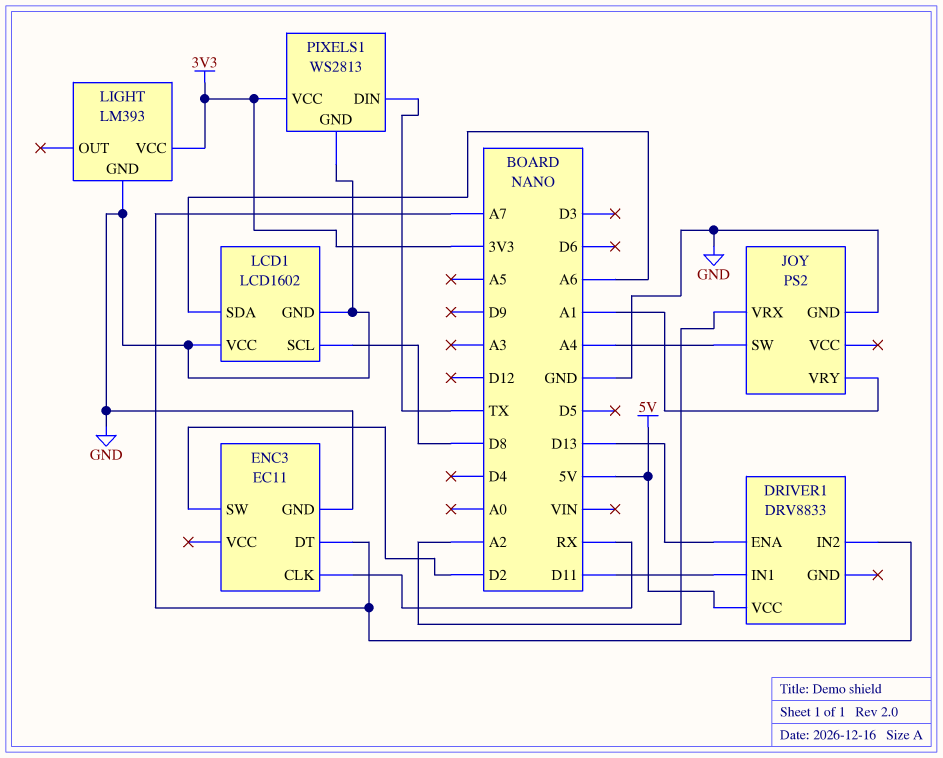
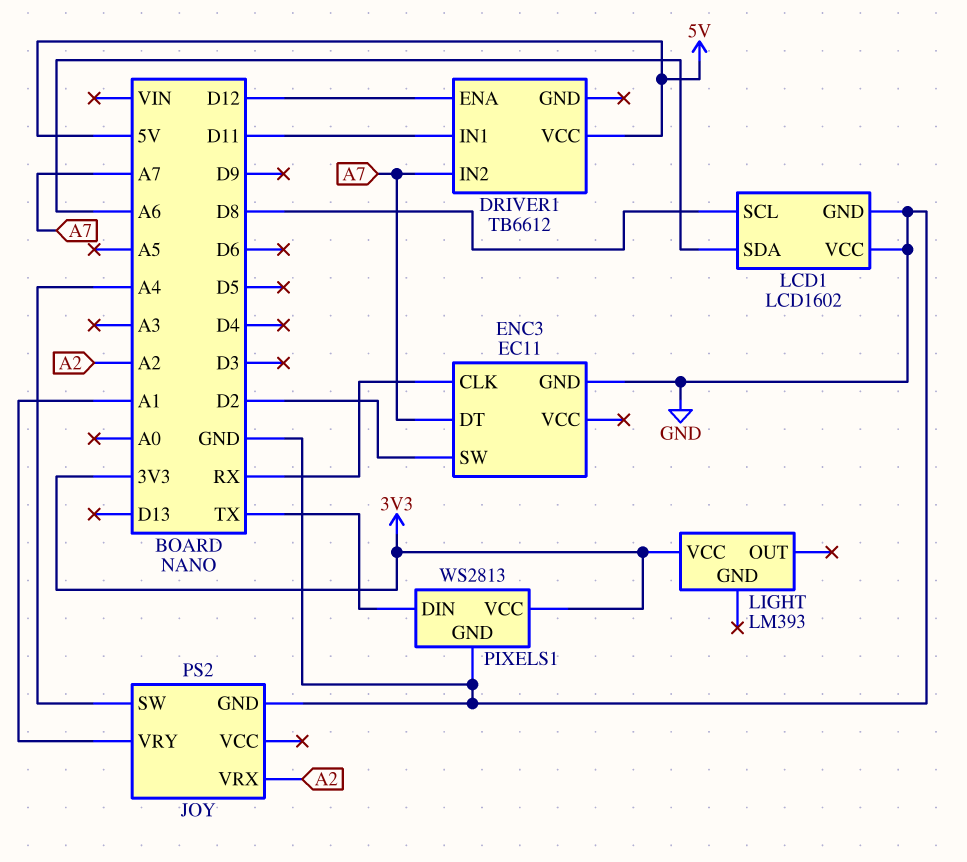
DRIVER1: DRV8833 -> TB6612
DRIVER1 pin ENA: D13 -> D12
LIGHT pin GND: GND -> none

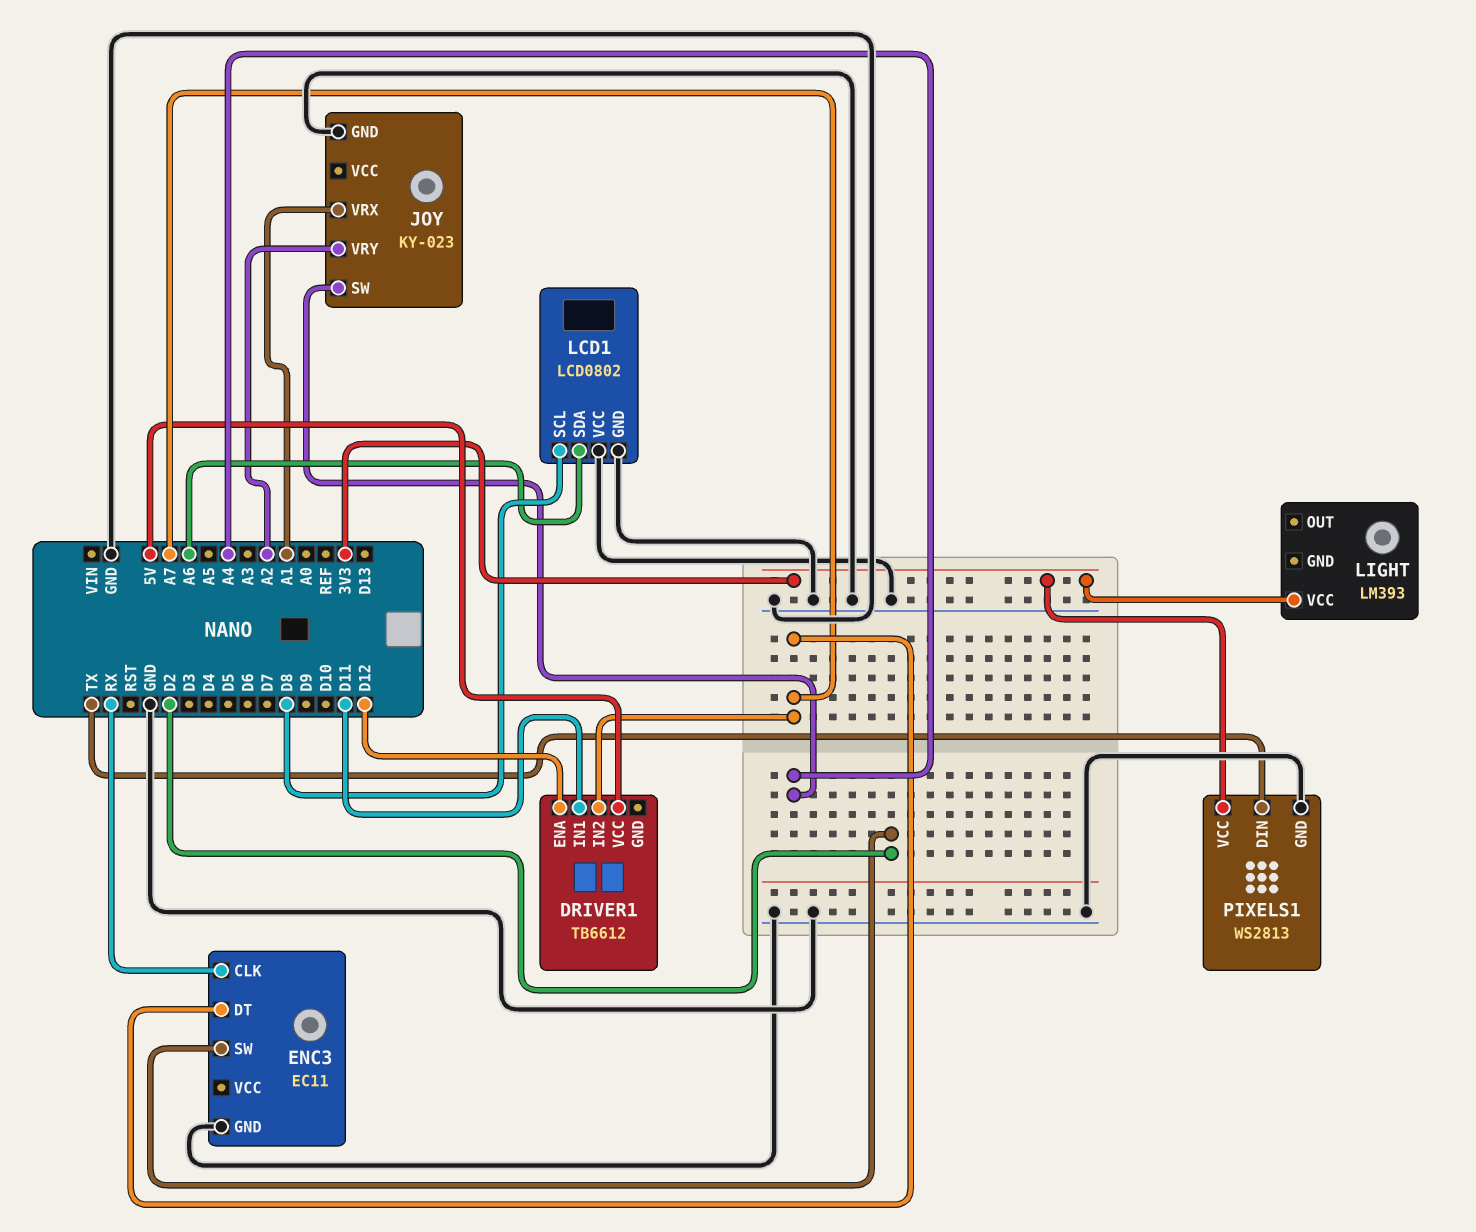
JOY: PS2 -> KY-023
JOY pin VRX: A2 -> A1
JOY pin VRY: A1 -> A2
LCD1: LCD1602 -> LCD0802

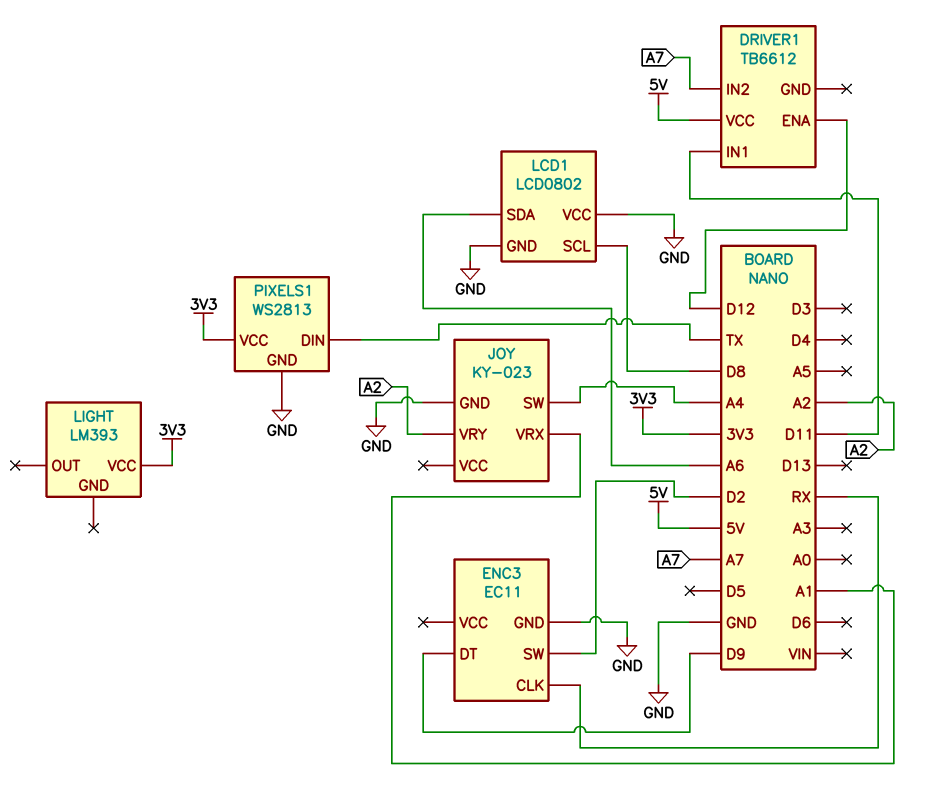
ENC3 pin DT: A7 -> D9

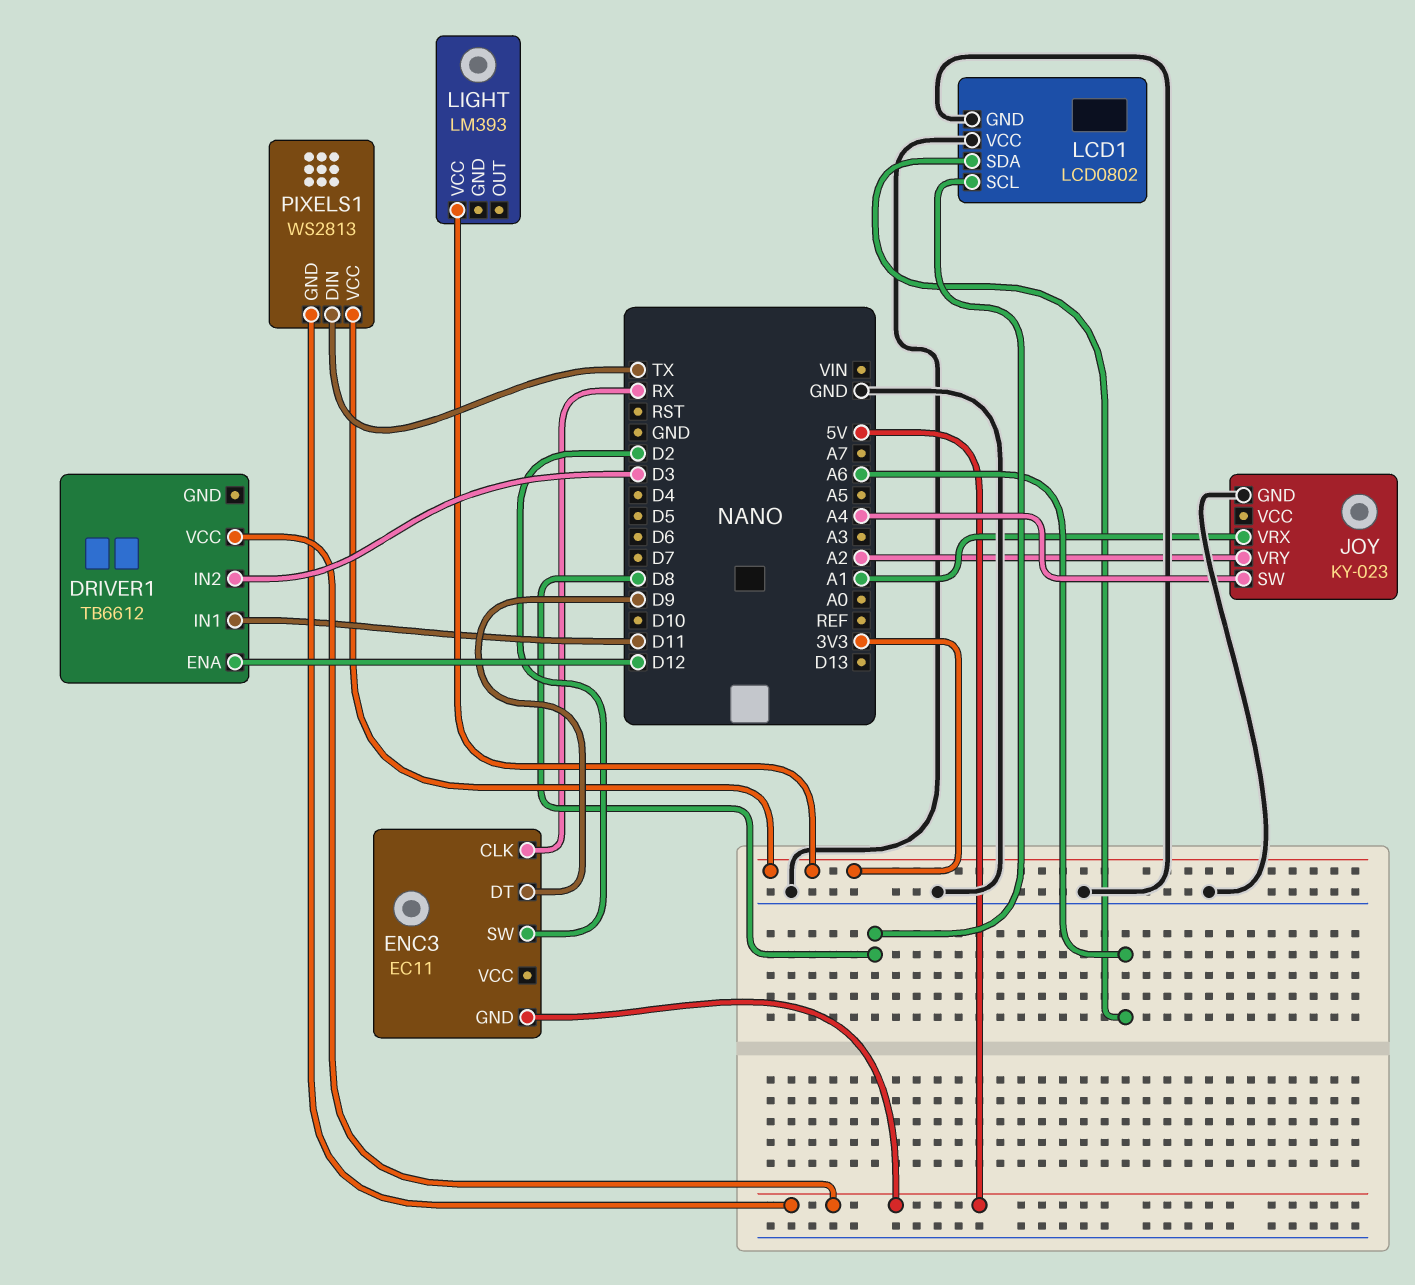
DRIVER1 pin IN2: A7 -> D3
ENC3 pin GND: GND -> 5V
PIXELS1 pin GND: GND -> 5V

